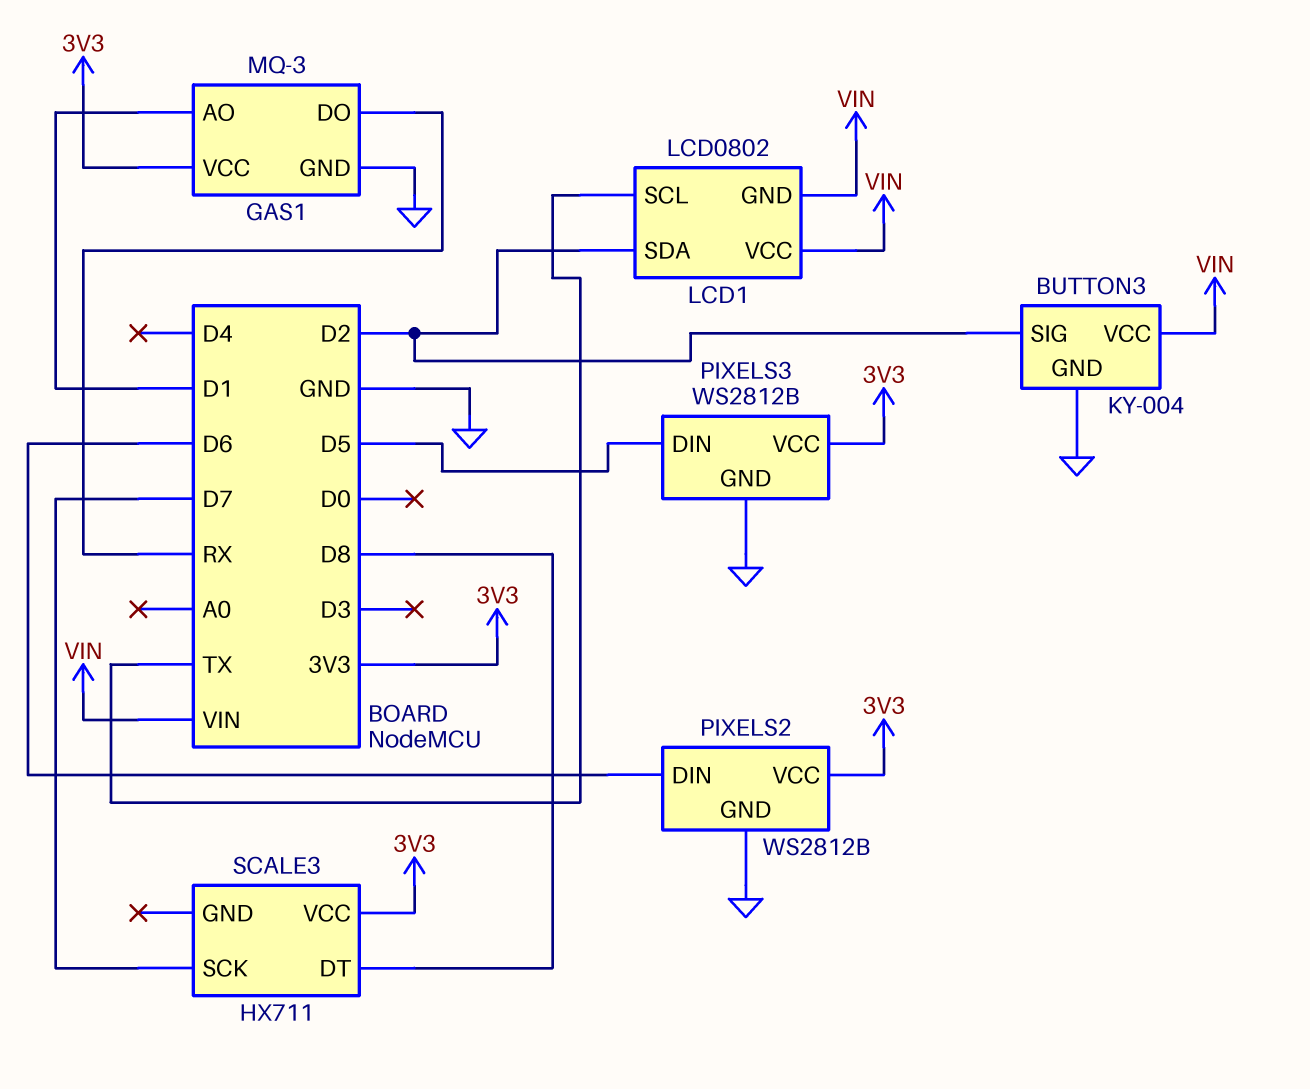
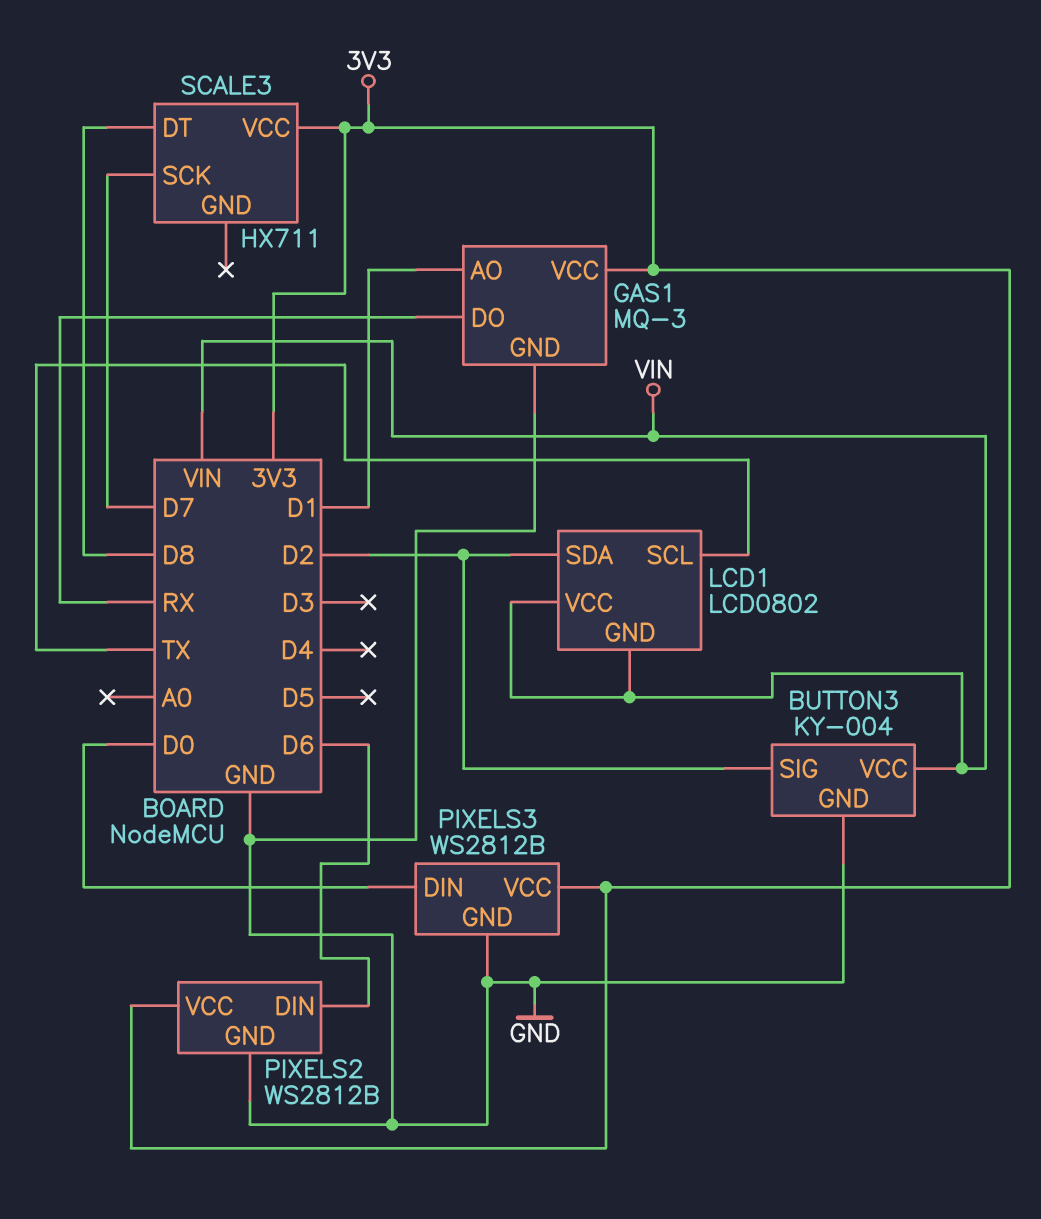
PIXELS3 pin DIN: D5 -> D0

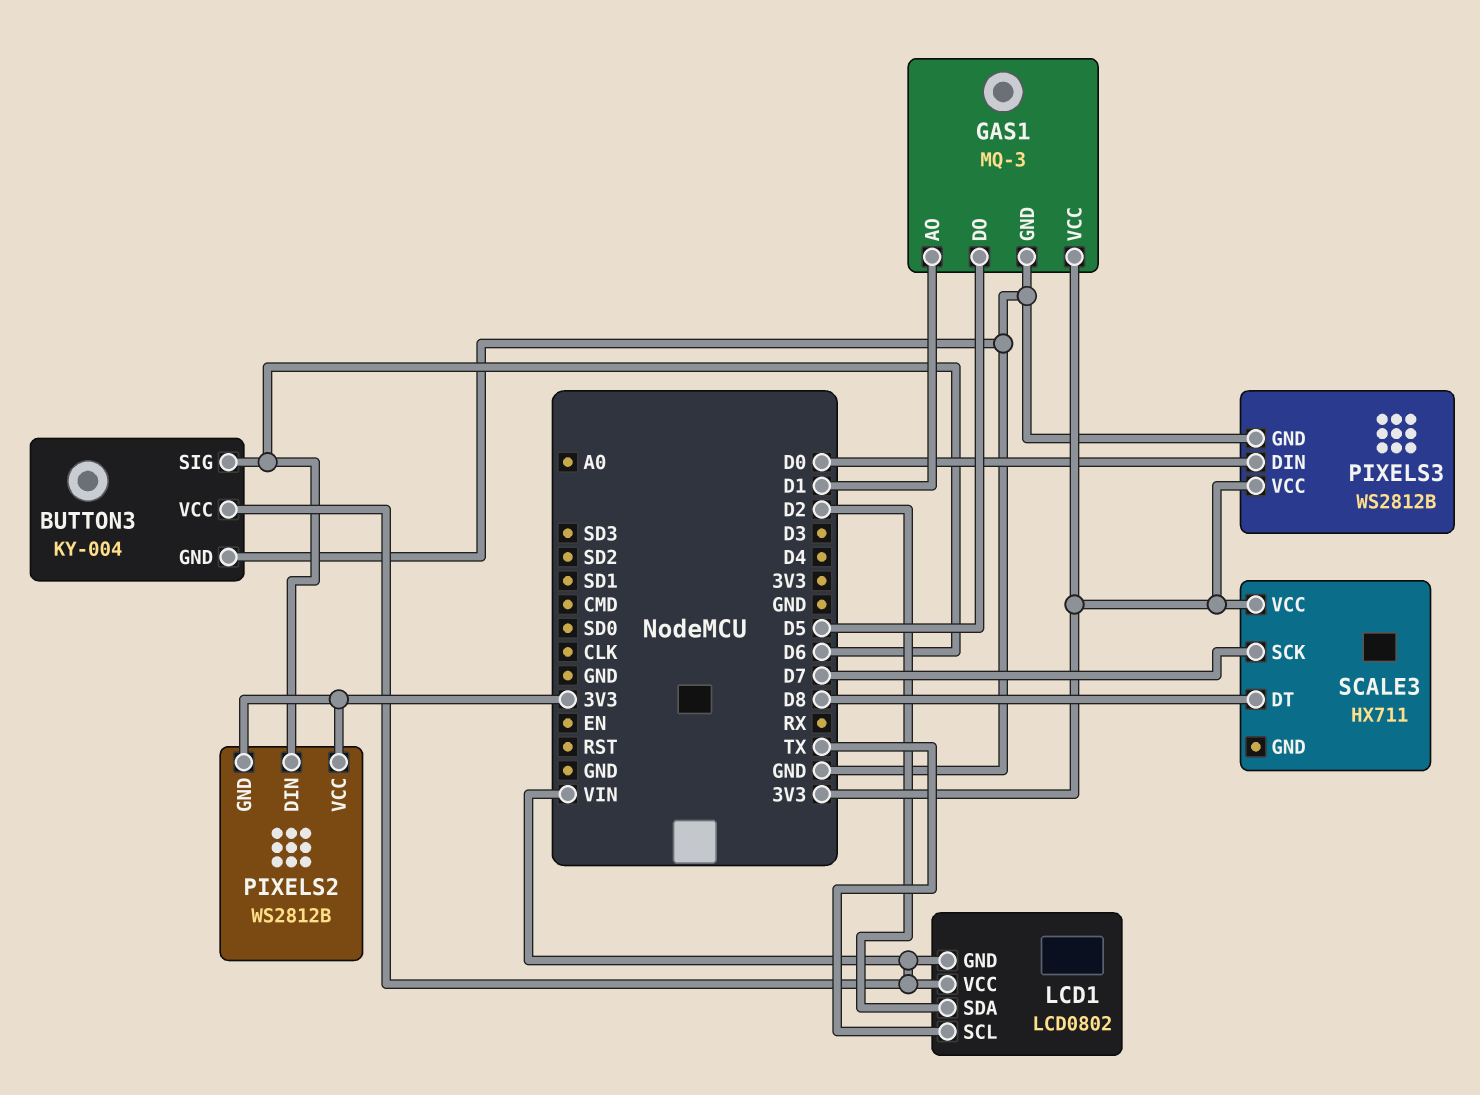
BUTTON3 pin SIG: D2 -> D6
GAS1 pin DO: RX -> D5
PIXELS2 pin GND: GND -> 3V3

